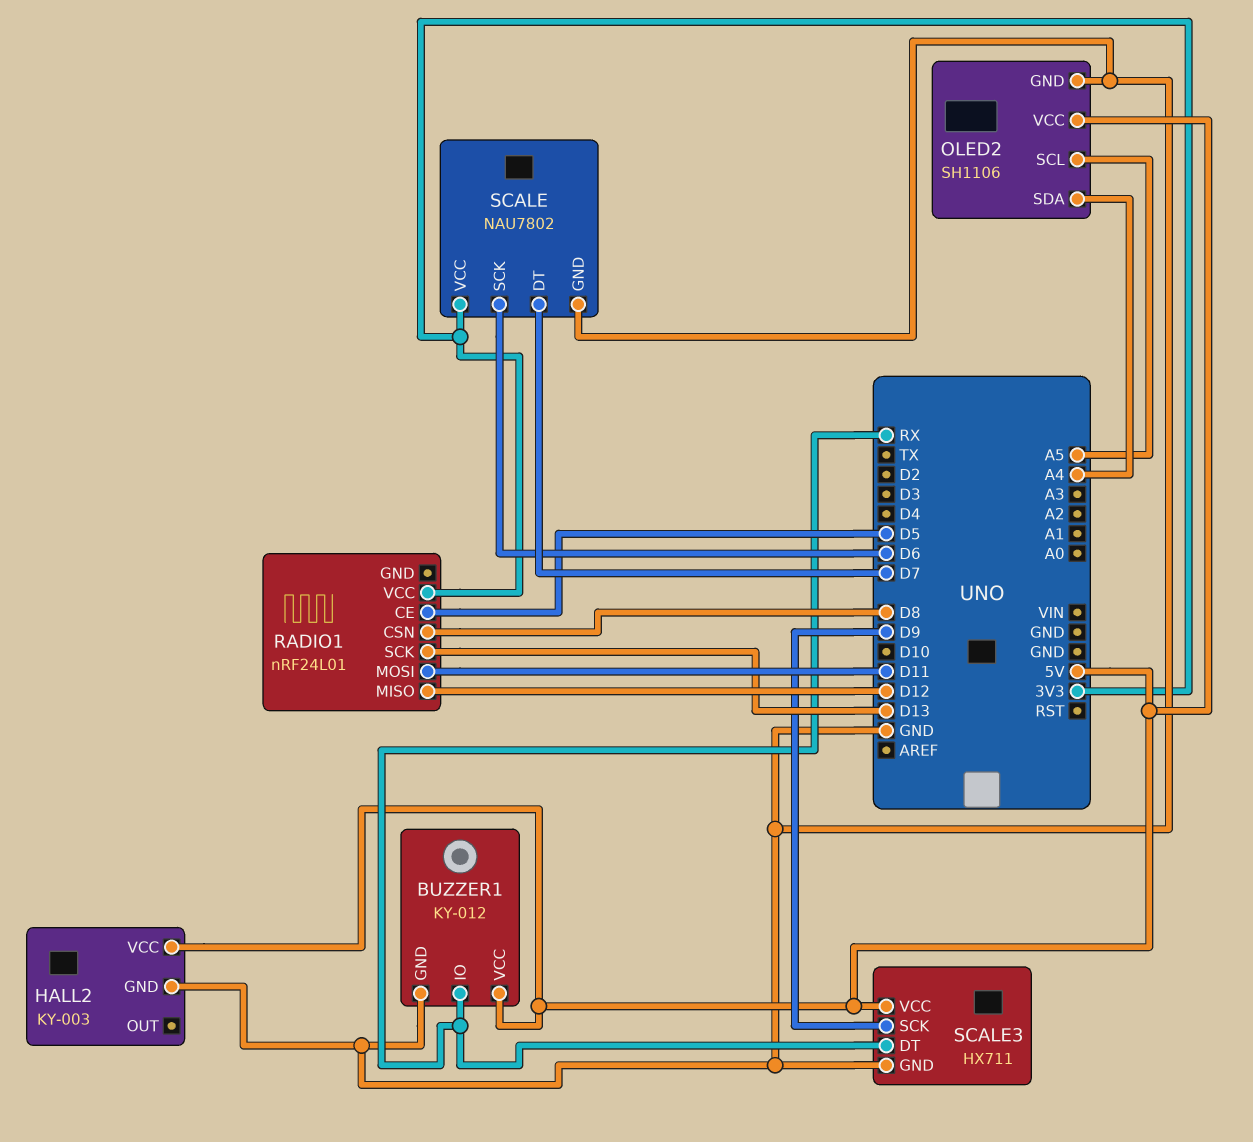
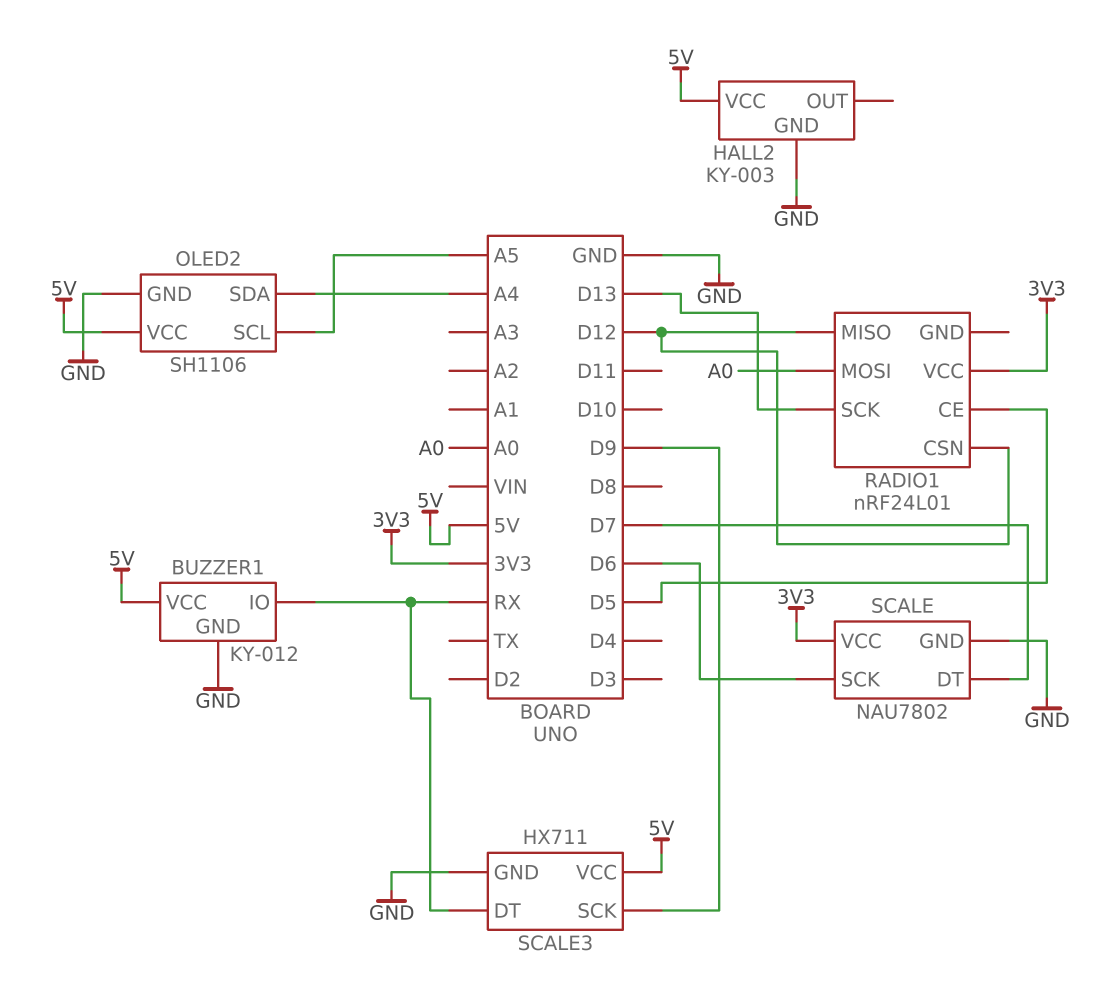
RADIO1 pin CSN: D8 -> D12
RADIO1 pin MOSI: D11 -> A0

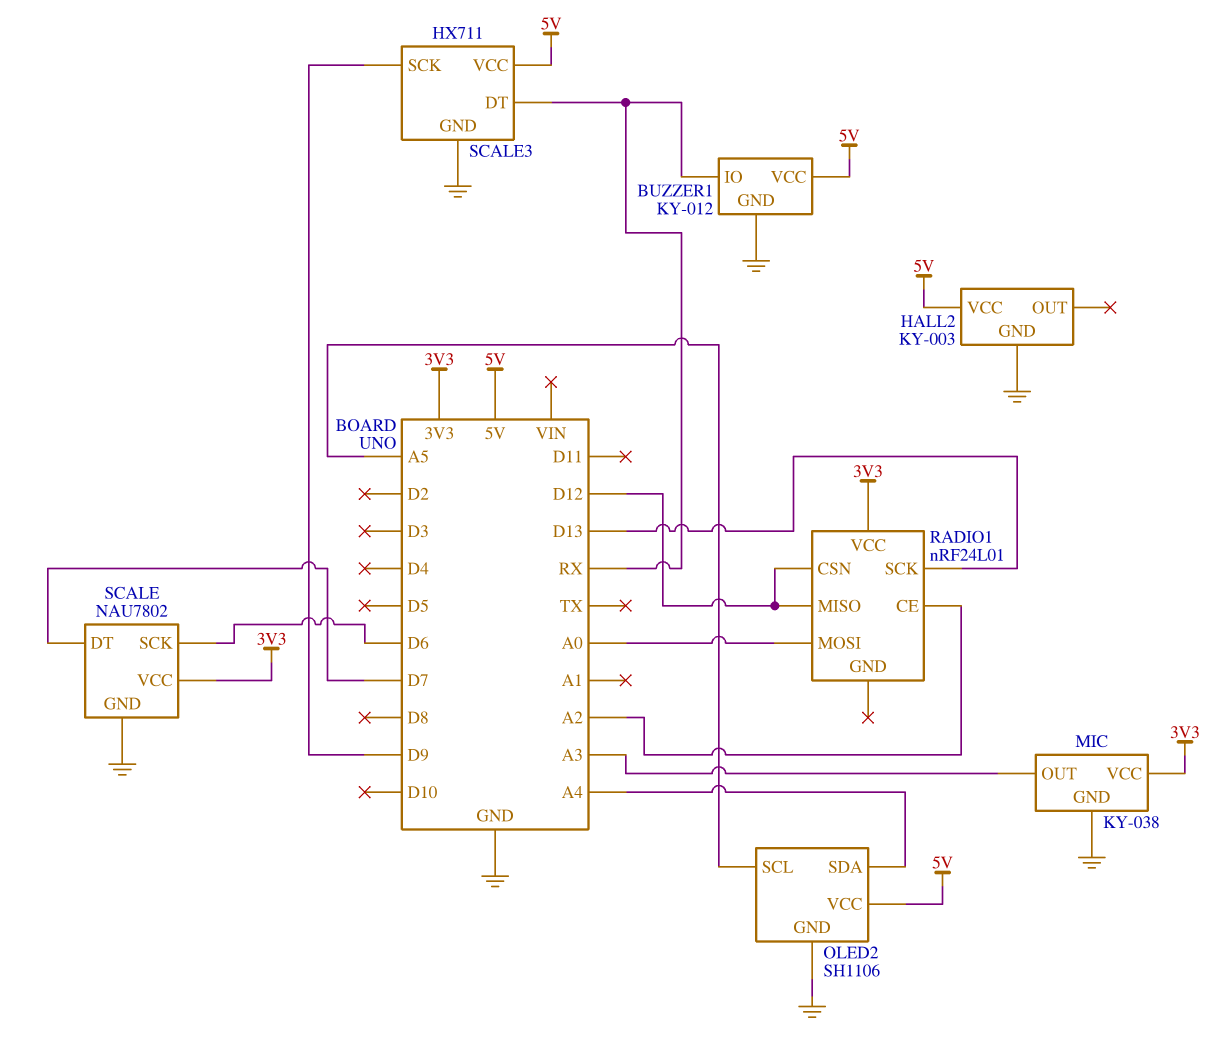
MIC: none -> KY-038
MIC pin GND: none -> GND
MIC pin OUT: none -> A3
MIC pin VCC: none -> 3V3
RADIO1 pin CE: D5 -> A2

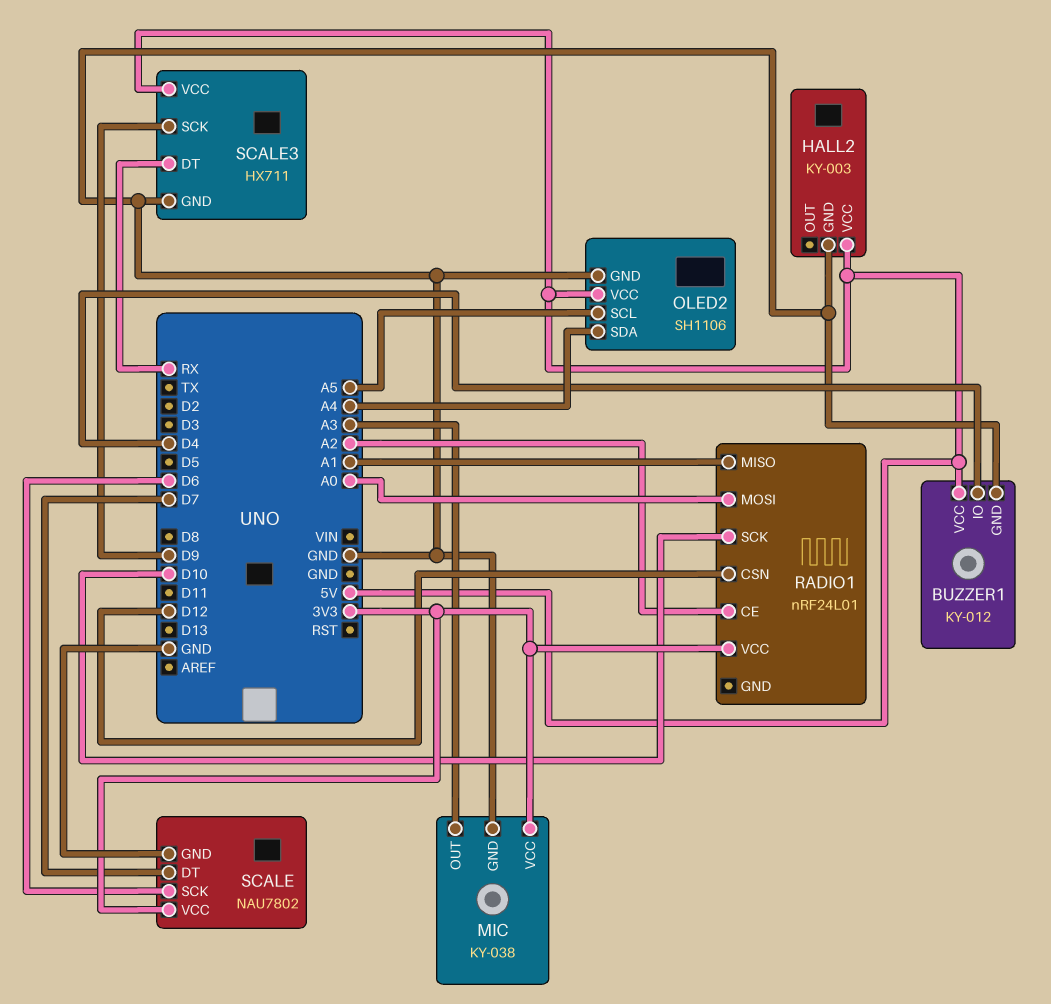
BUZZER1 pin IO: RX -> D4
RADIO1 pin MISO: D12 -> A1
RADIO1 pin SCK: D13 -> D10

